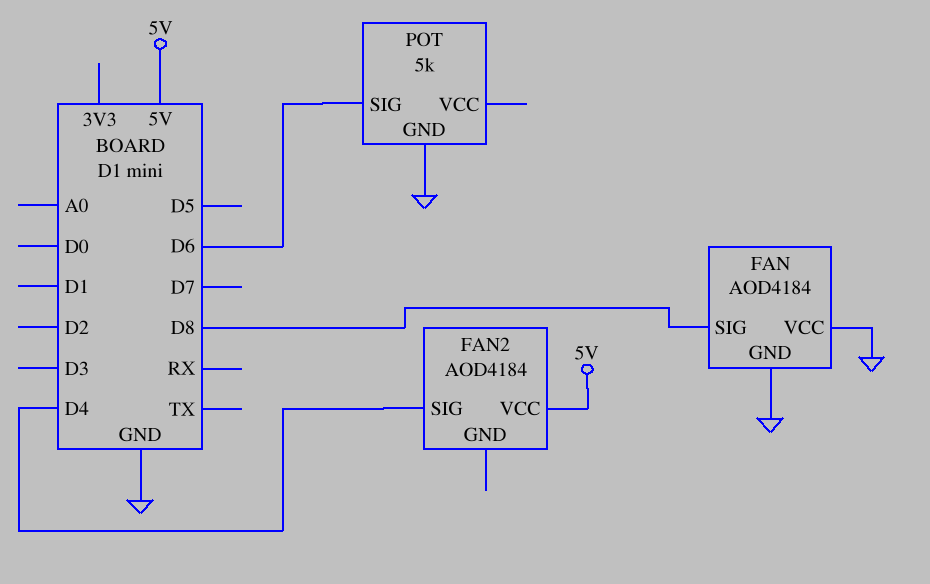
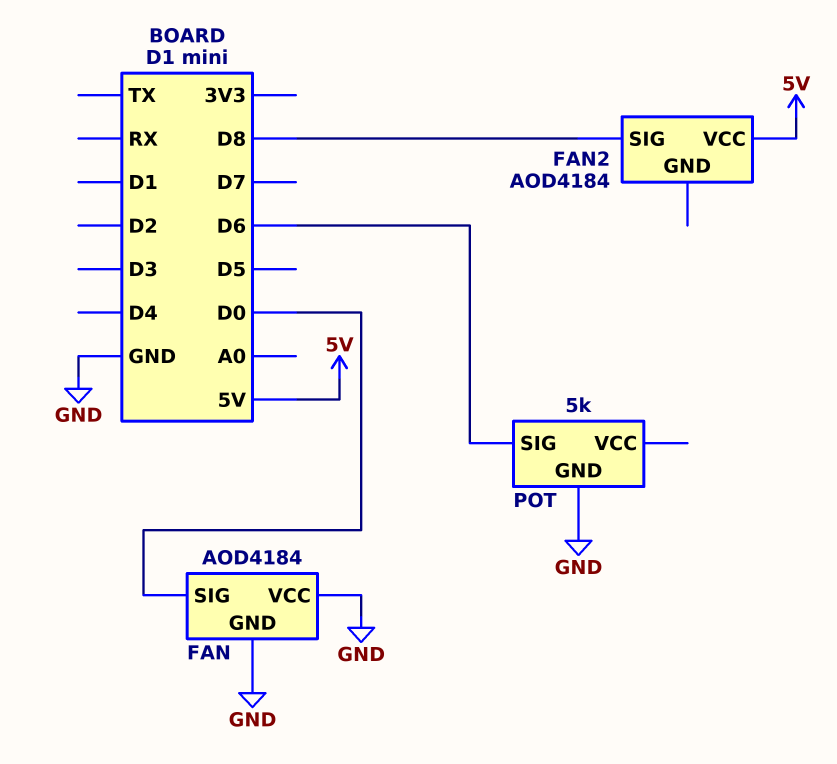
FAN pin SIG: D8 -> D0
FAN2 pin SIG: D4 -> D8

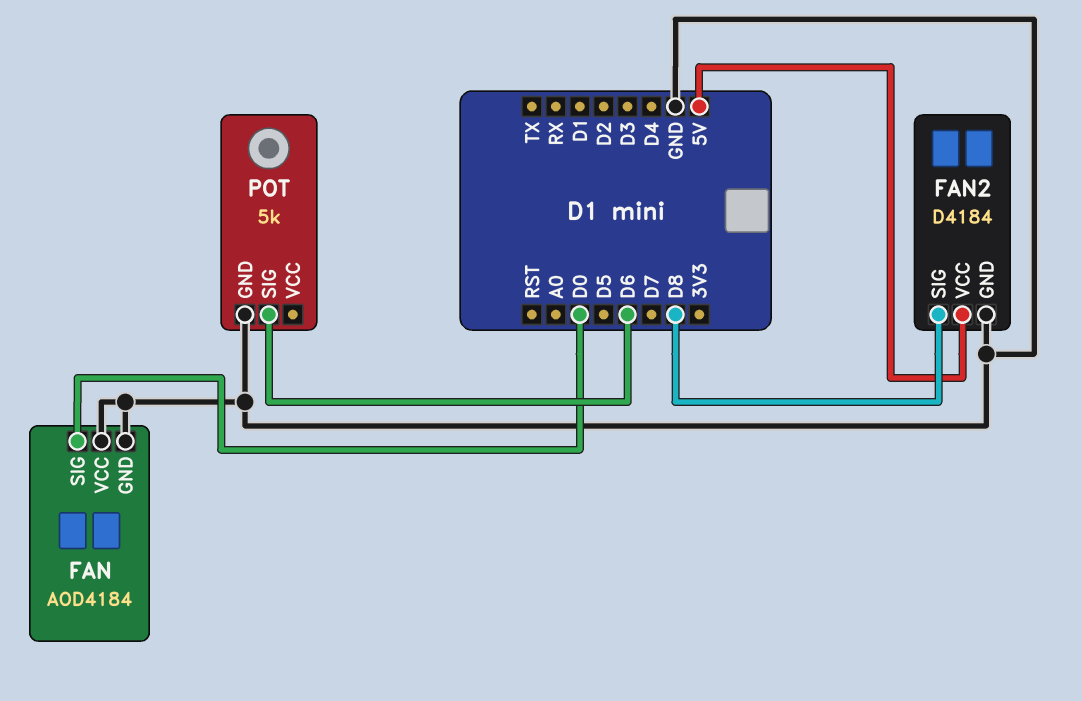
FAN2: AOD4184 -> D4184
FAN2 pin GND: none -> GND

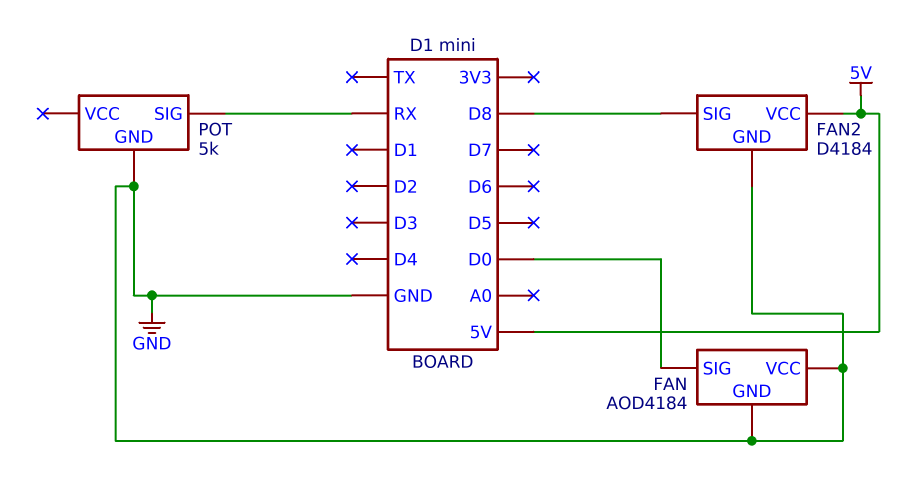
POT pin SIG: D6 -> RX

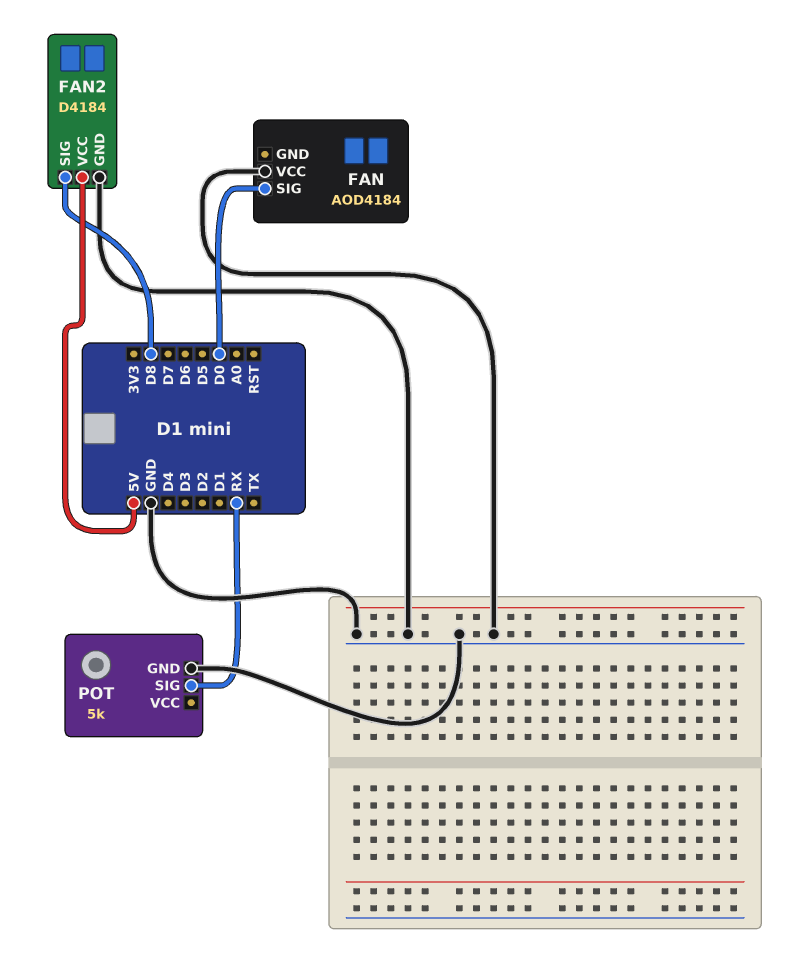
FAN pin GND: GND -> none

